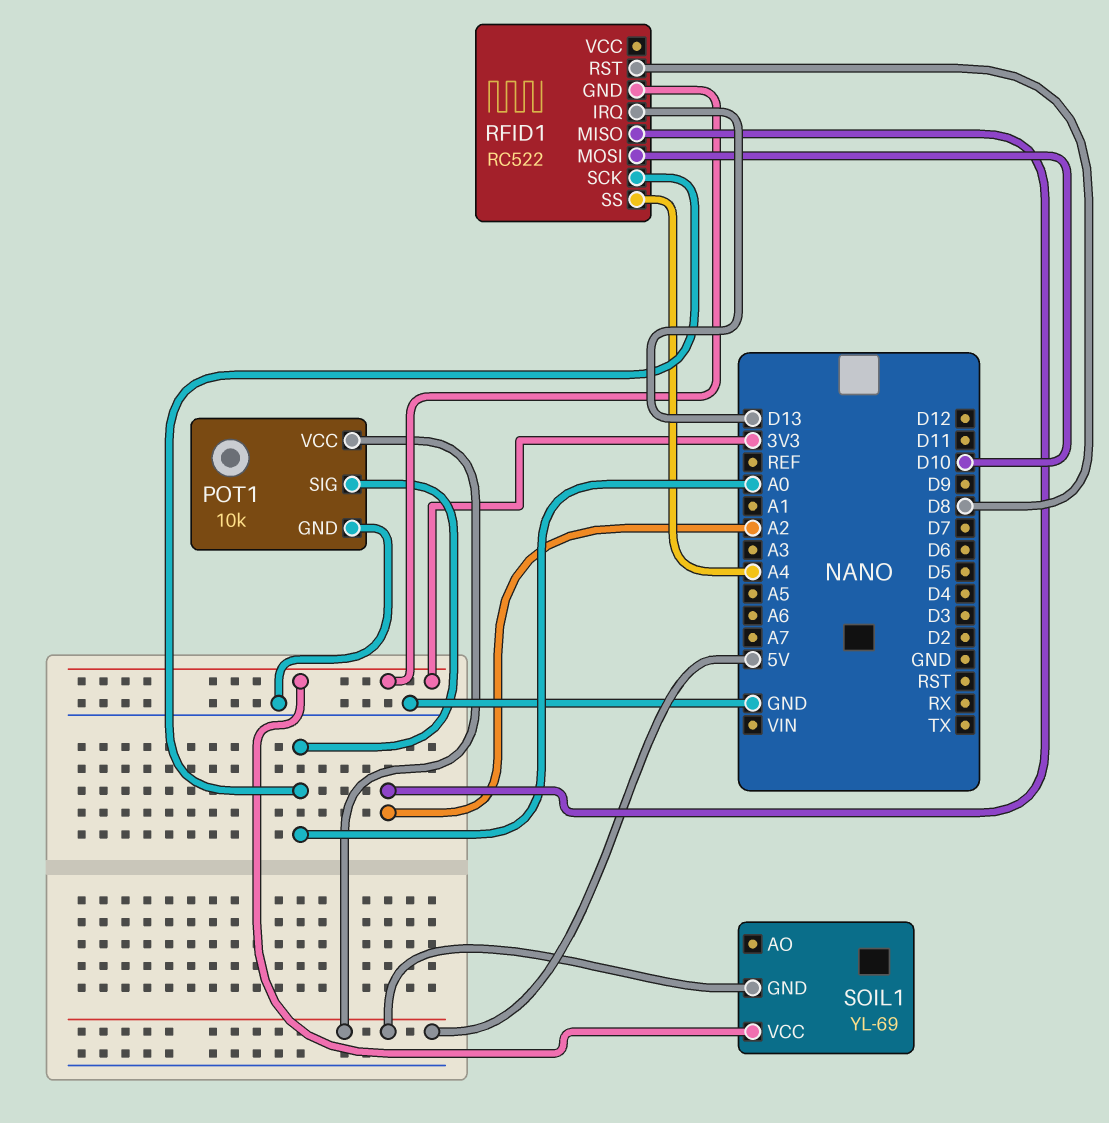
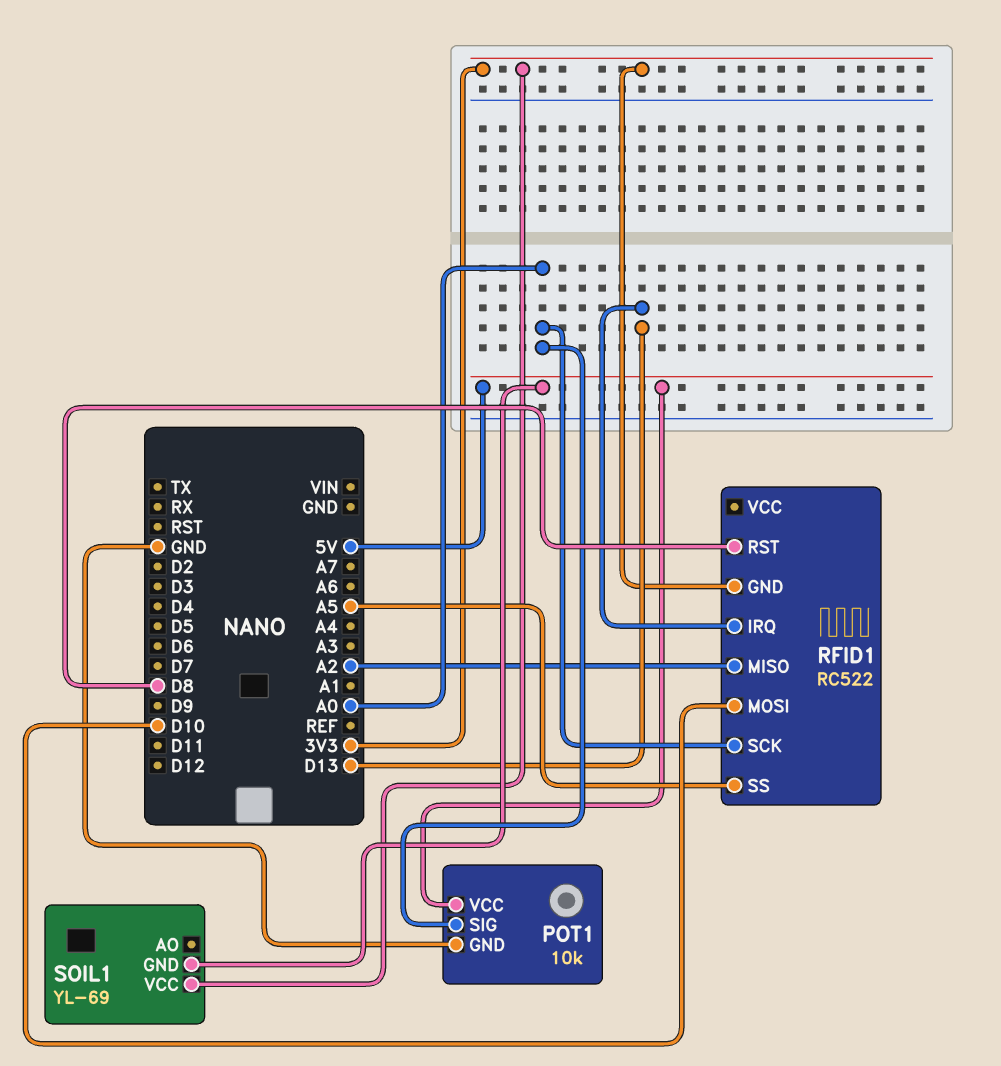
RFID1 pin SS: A4 -> A5

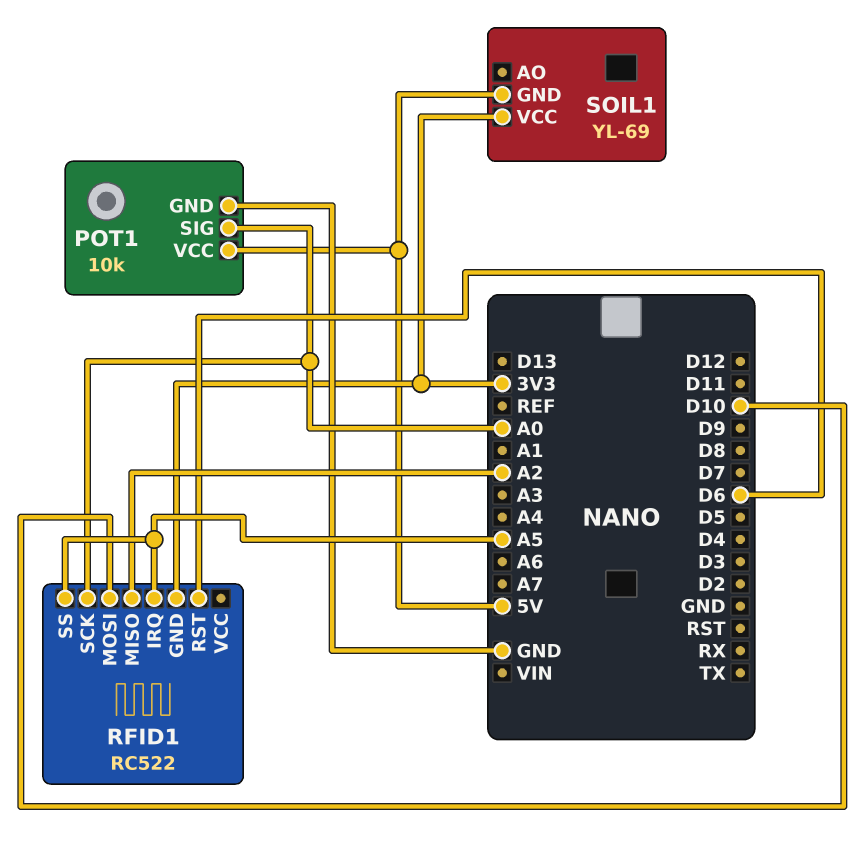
RFID1 pin IRQ: D13 -> A5
RFID1 pin RST: D8 -> D6

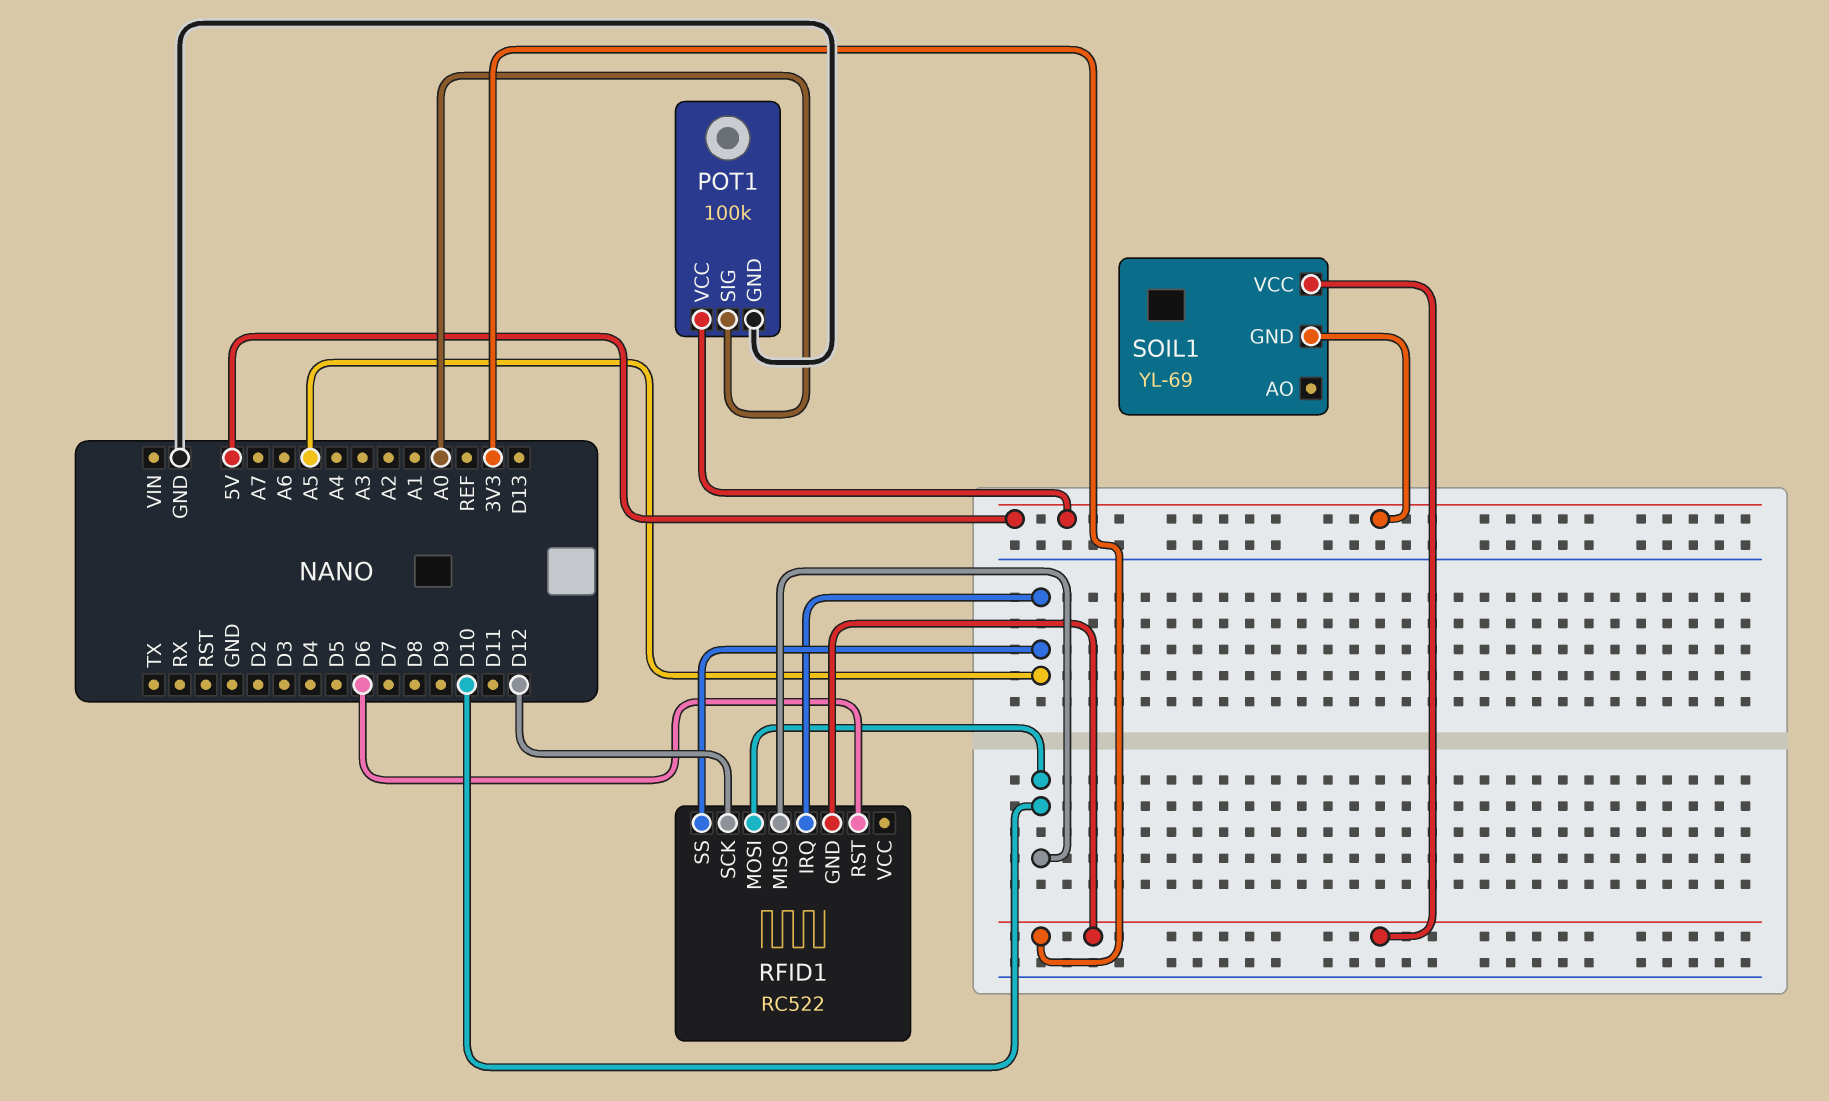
POT1: 10k -> 100k
RFID1 pin MISO: A2 -> D10
RFID1 pin SCK: A0 -> D12

